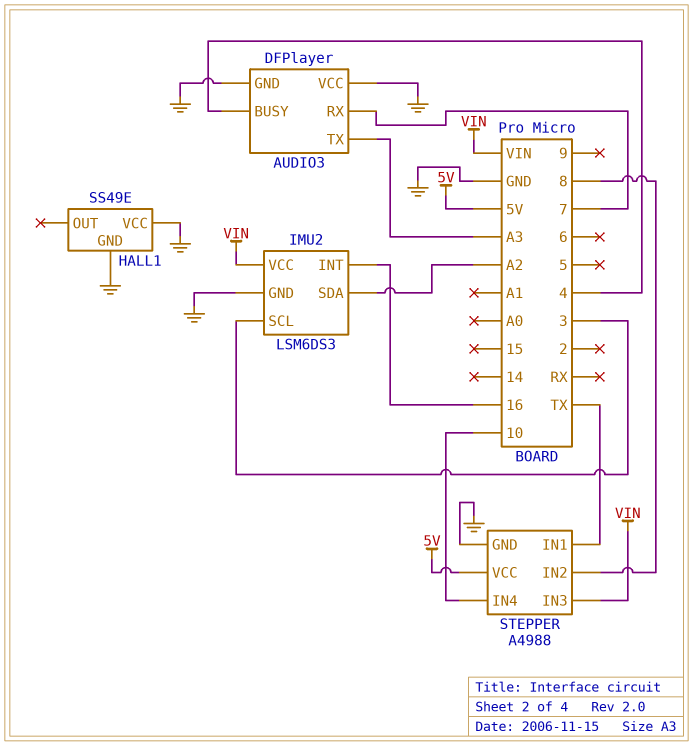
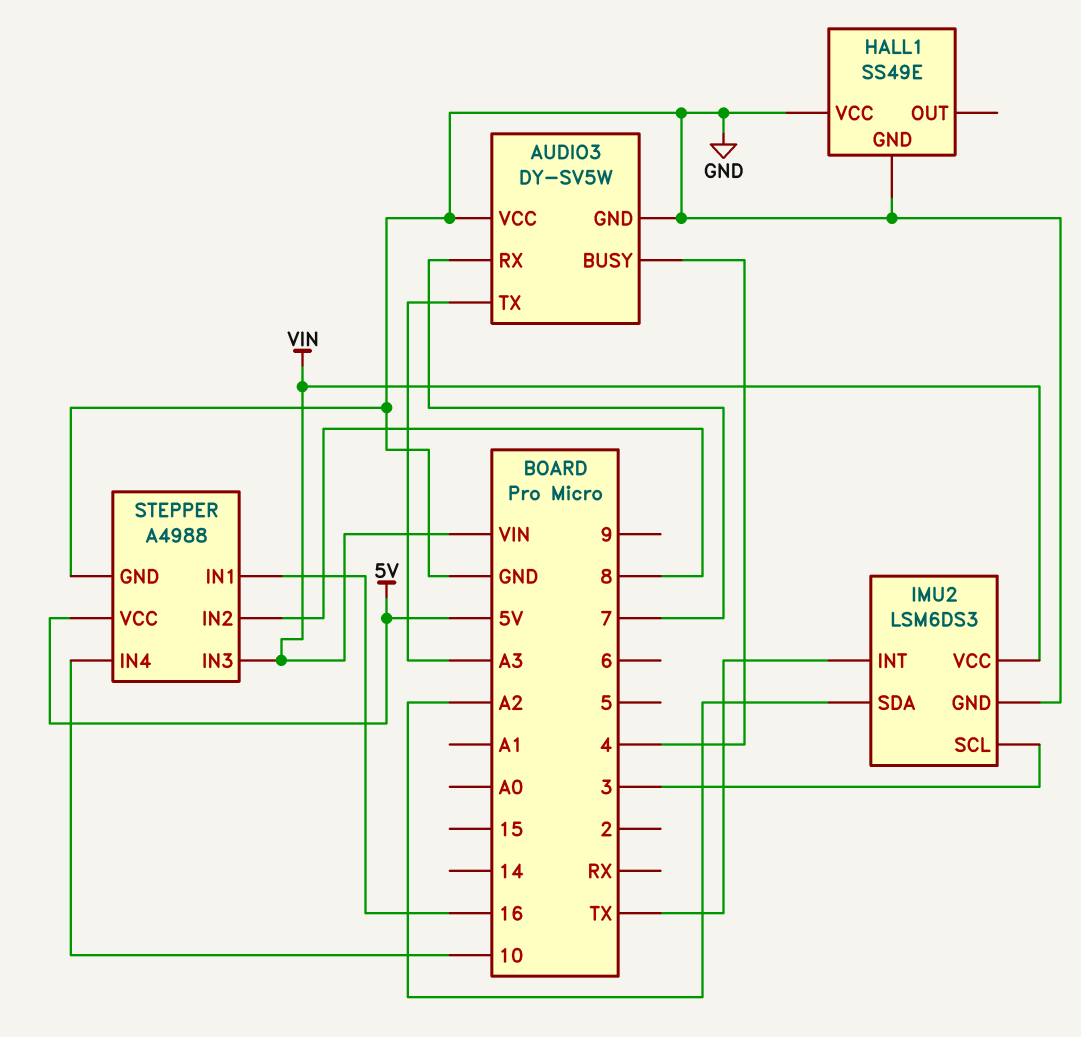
AUDIO3: DFPlayer -> DY-SV5W
IMU2 pin INT: 16 -> TX
STEPPER pin IN1: TX -> 16

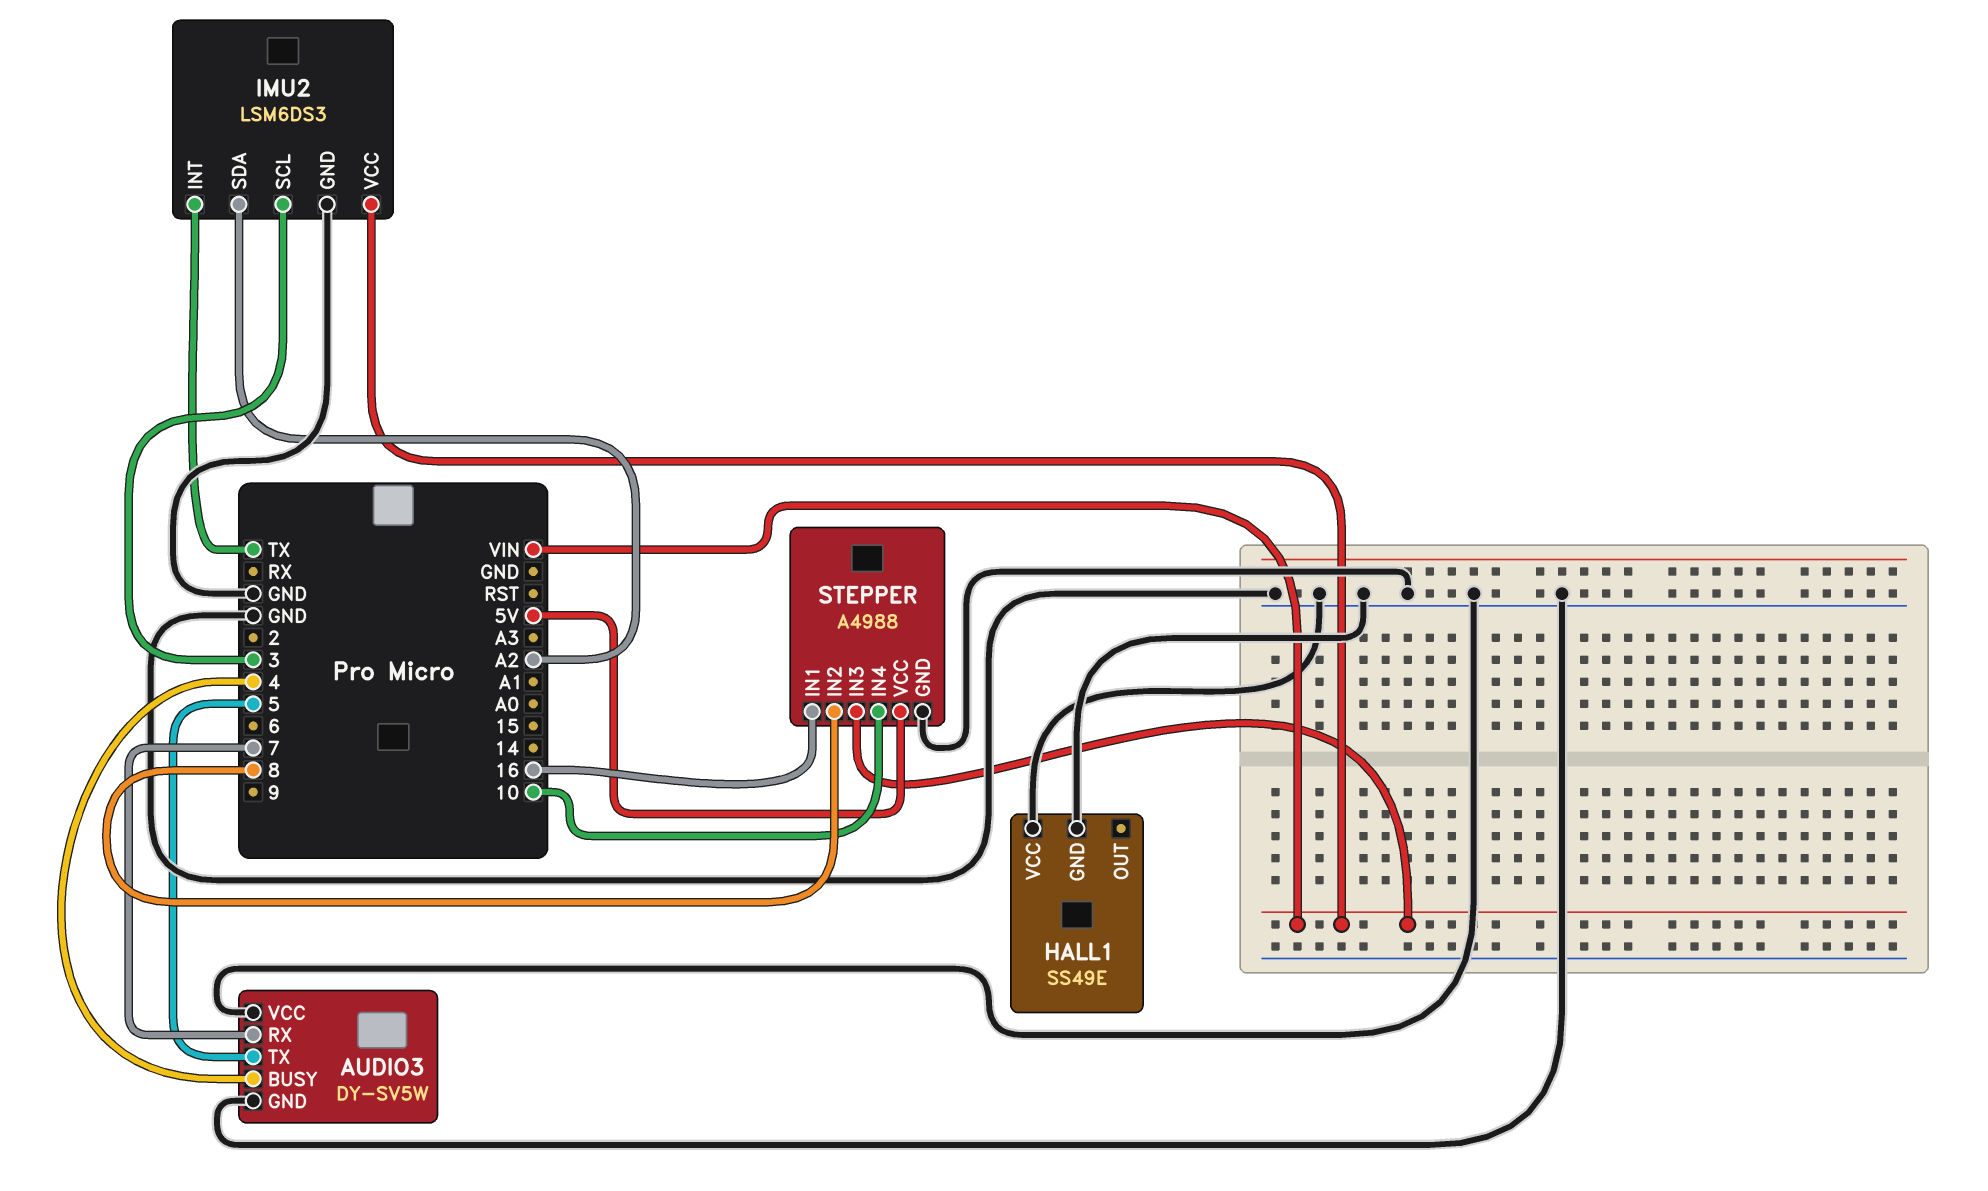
AUDIO3 pin TX: A3 -> 5

